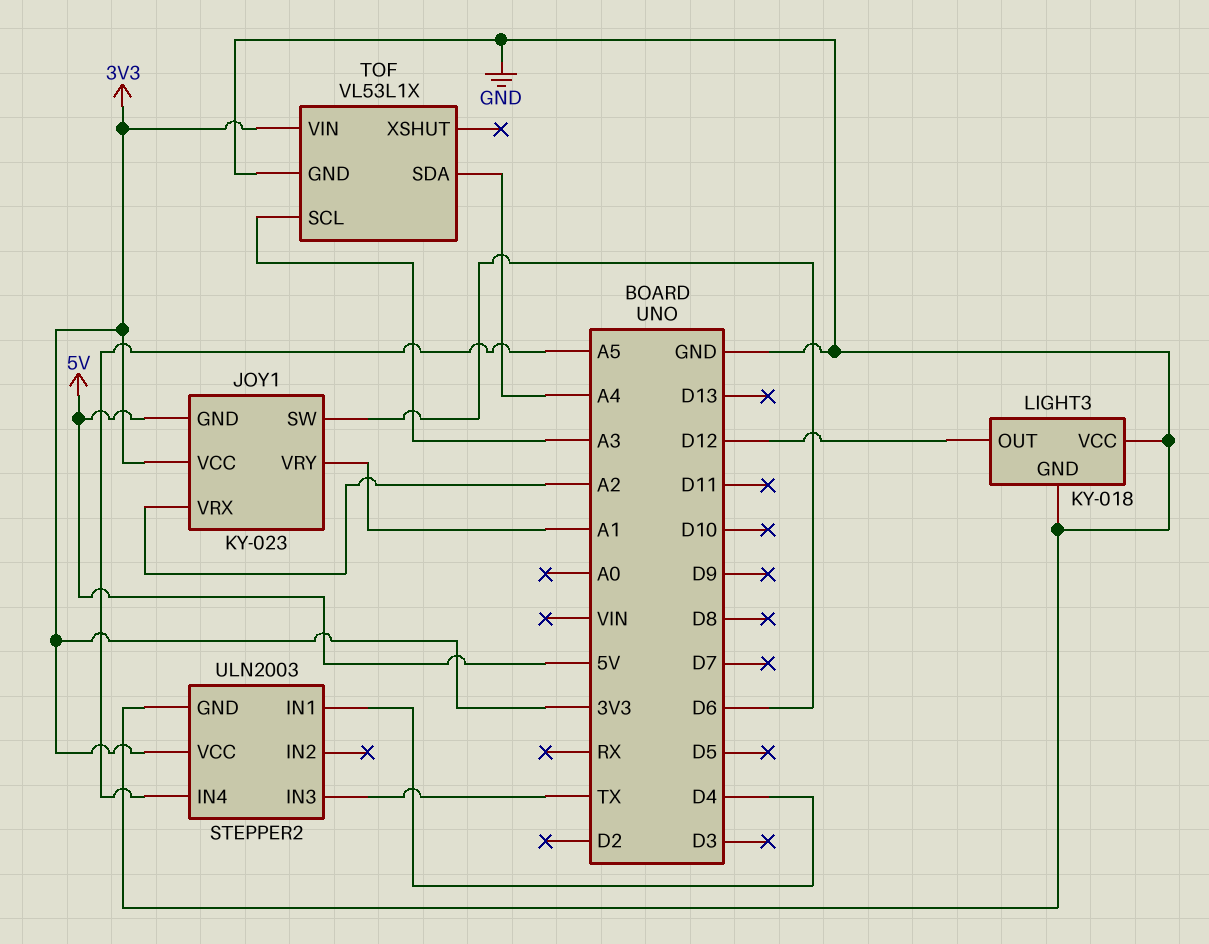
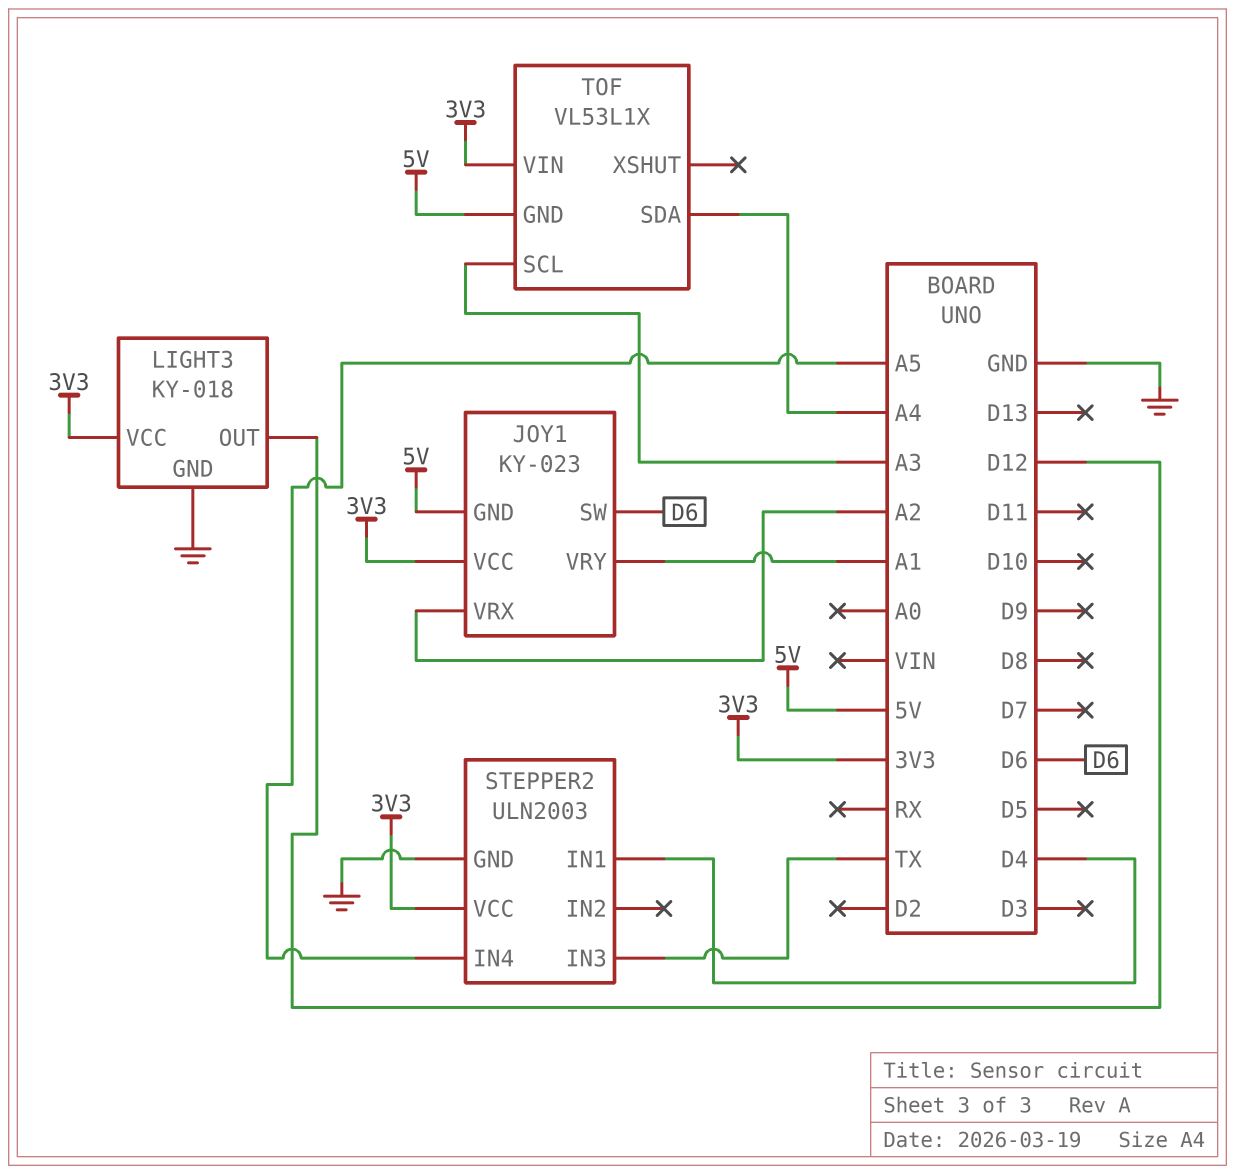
LIGHT3 pin VCC: GND -> 3V3
TOF pin GND: GND -> 5V

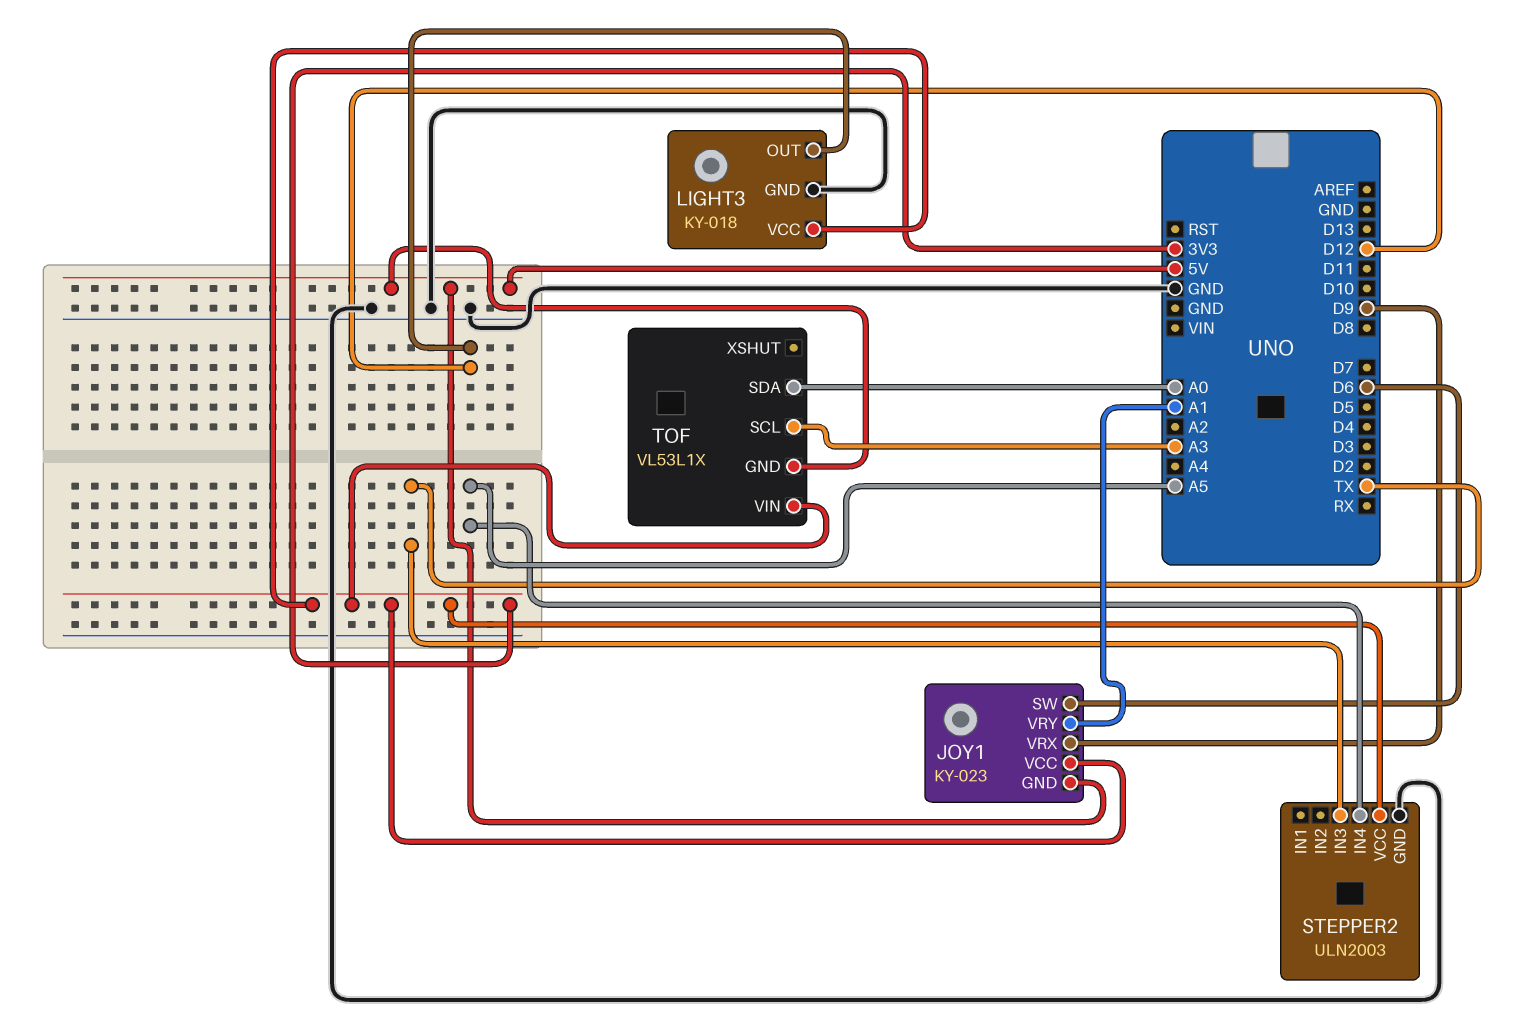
JOY1 pin VRX: A2 -> D9
STEPPER2 pin IN1: D4 -> none
TOF pin SDA: A4 -> A0

